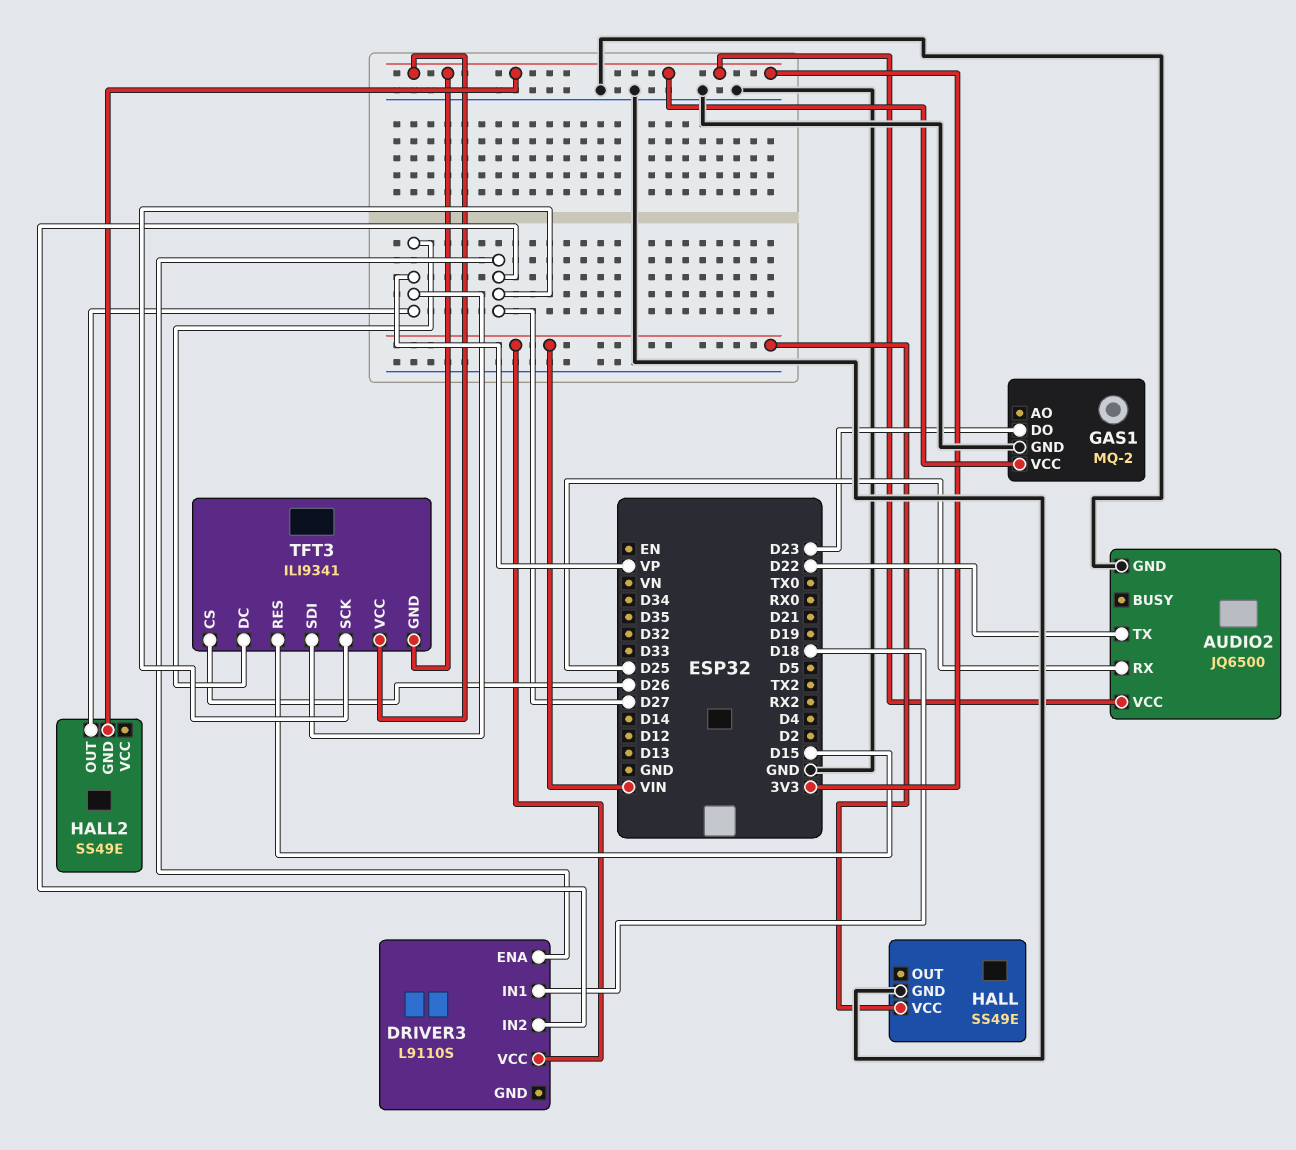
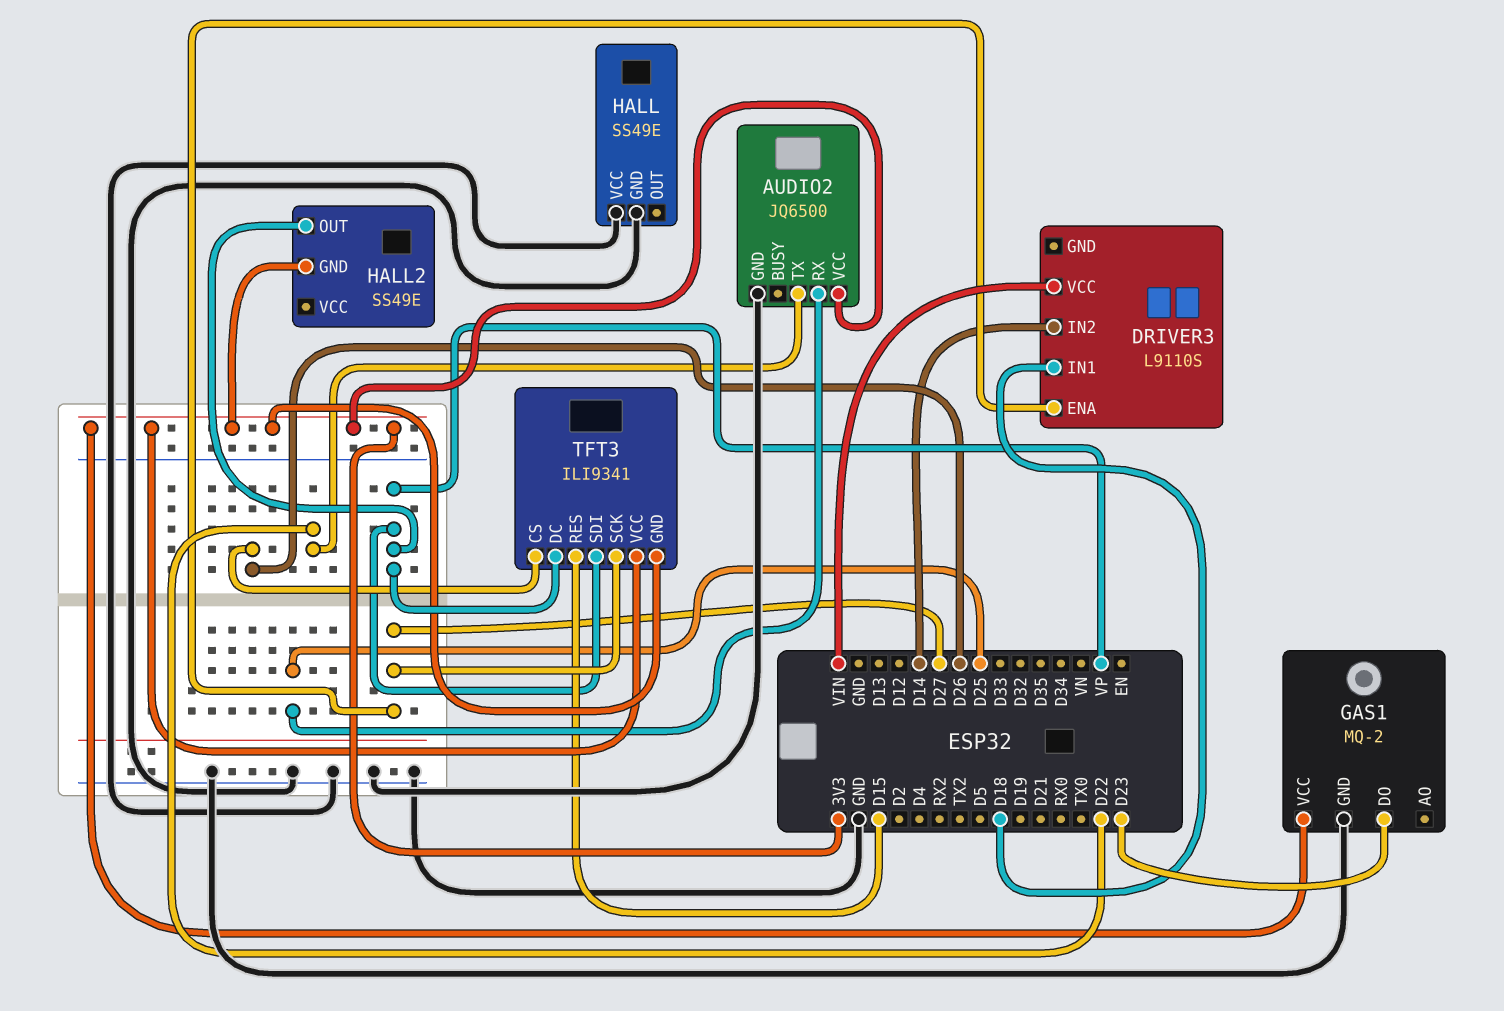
DRIVER3 pin IN2: D27 -> D14
HALL pin VCC: VIN -> GND

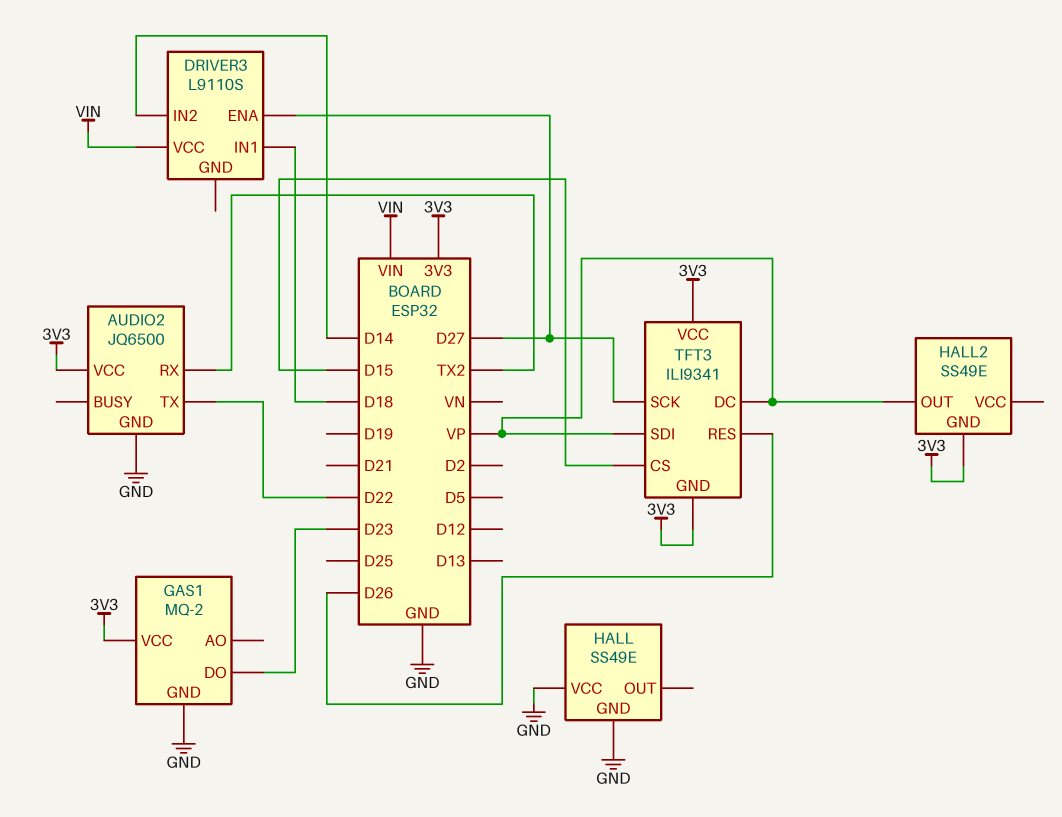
AUDIO2 pin RX: D25 -> TX2
TFT3 pin CS: D26 -> D15
TFT3 pin RES: D15 -> D26

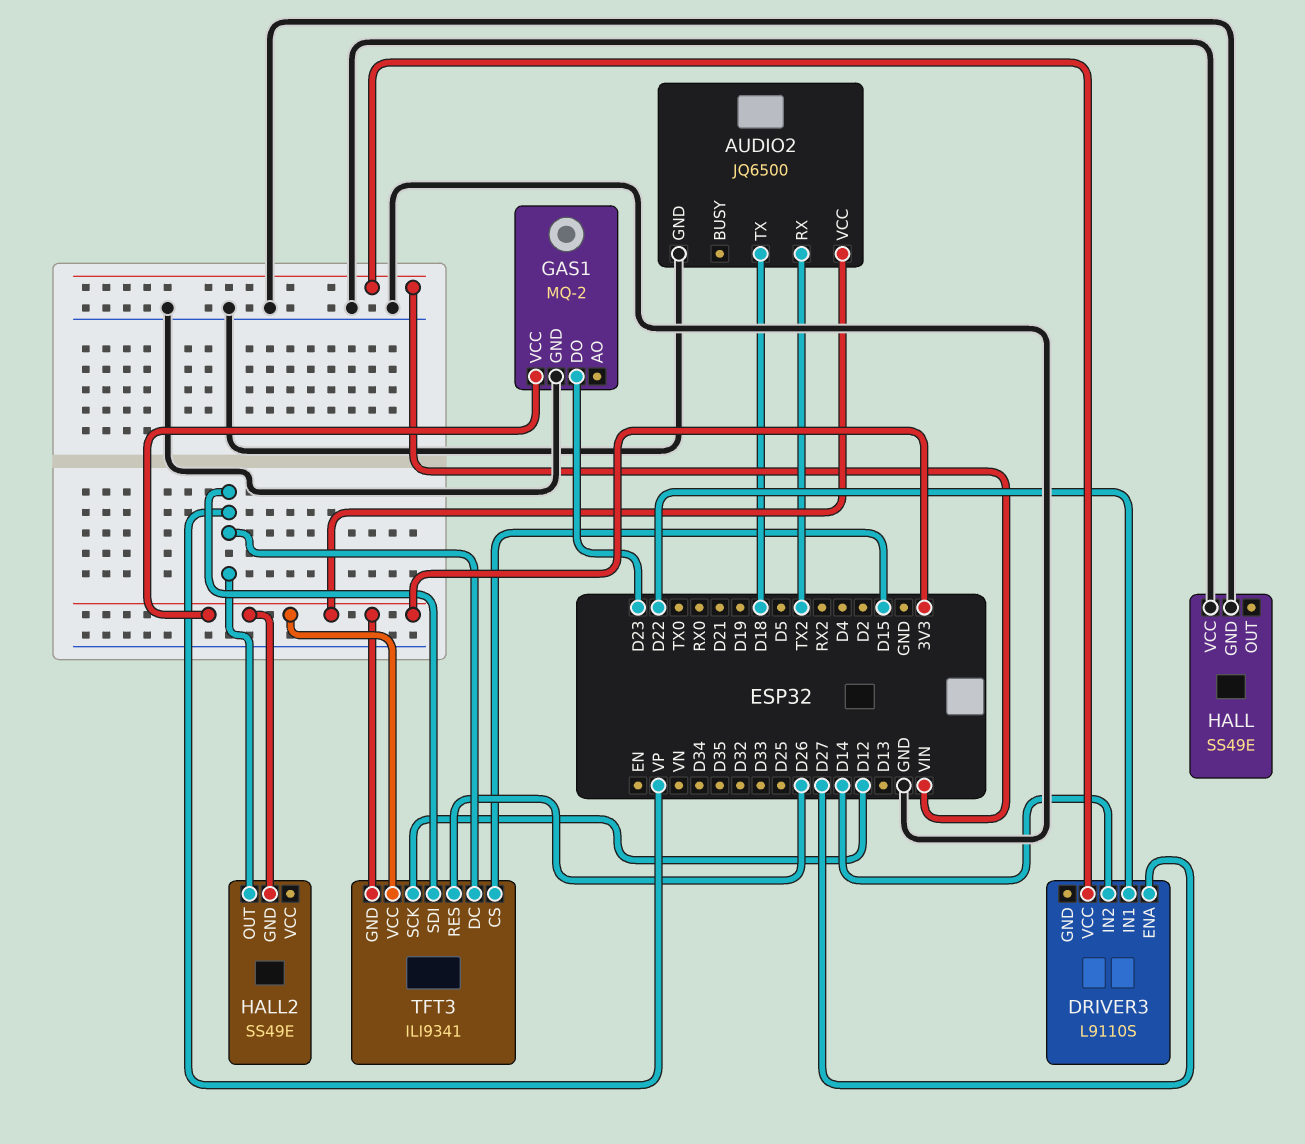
AUDIO2 pin TX: D22 -> D18
DRIVER3 pin IN1: D18 -> D22
TFT3 pin SCK: D27 -> D12

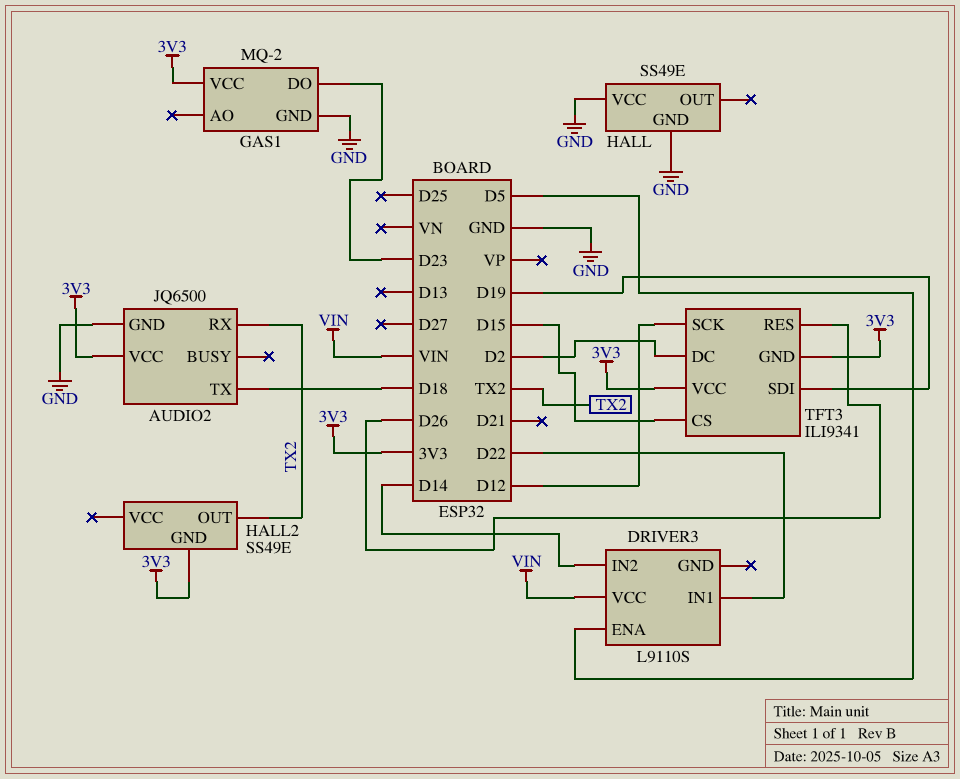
DRIVER3 pin ENA: D27 -> D5
HALL2 pin OUT: VP -> TX2
TFT3 pin DC: VP -> D2
TFT3 pin SDI: VP -> D19

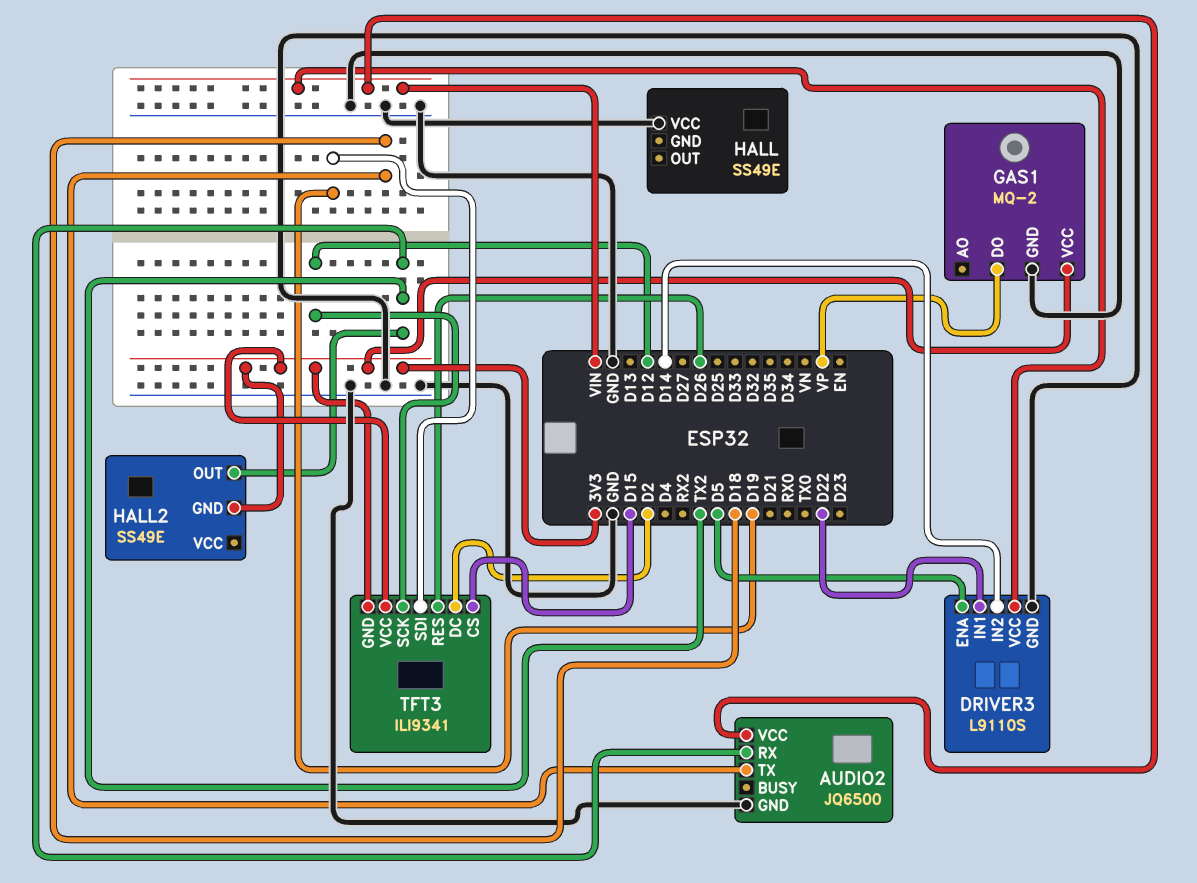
AUDIO2 pin VCC: 3V3 -> VIN
DRIVER3 pin GND: none -> GND
GAS1 pin DO: D23 -> VP
HALL pin GND: GND -> none

